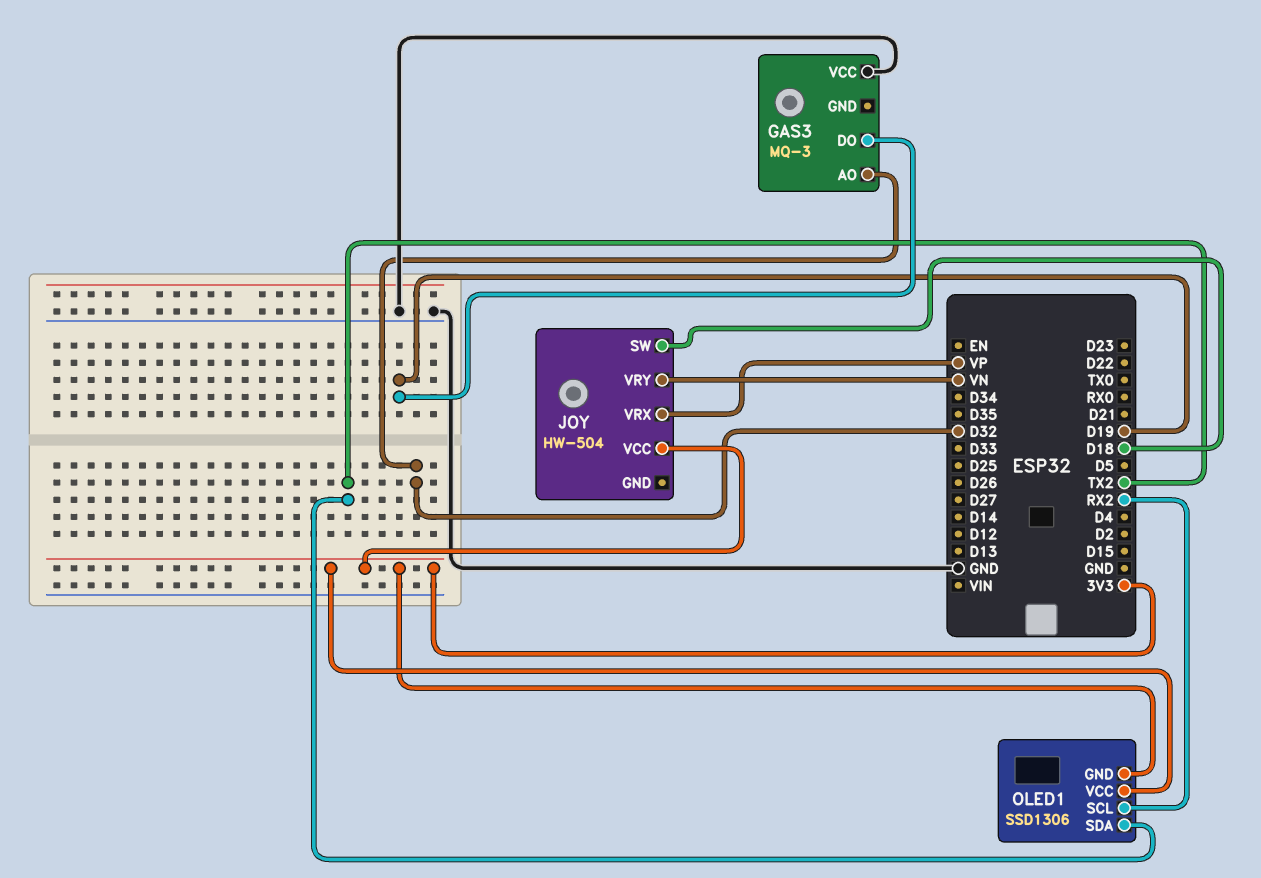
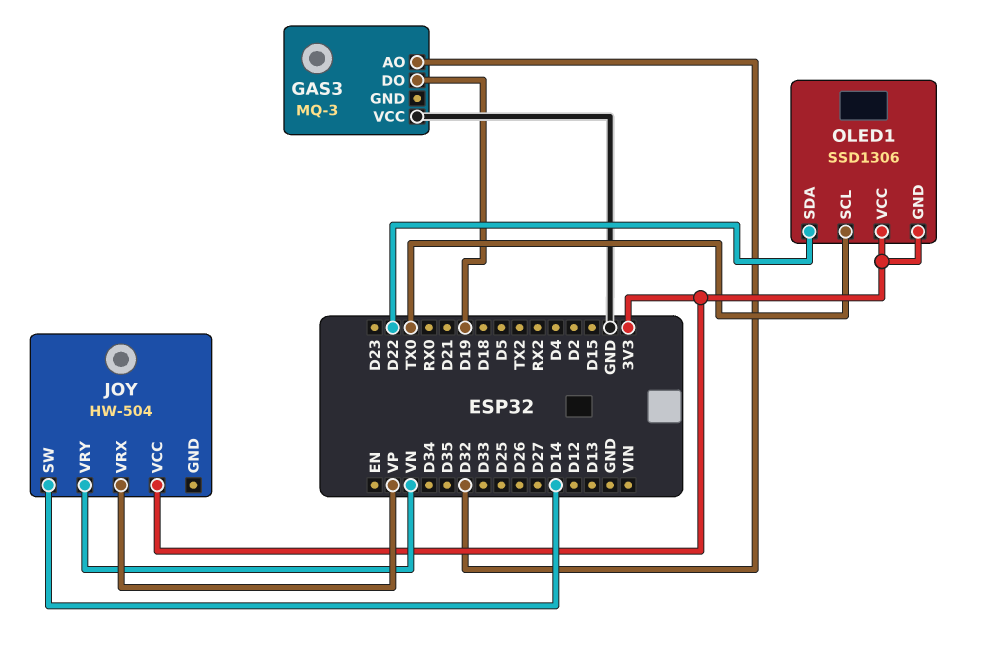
JOY pin SW: D18 -> D14
OLED1 pin SCL: RX2 -> TX0
OLED1 pin SDA: TX2 -> D22

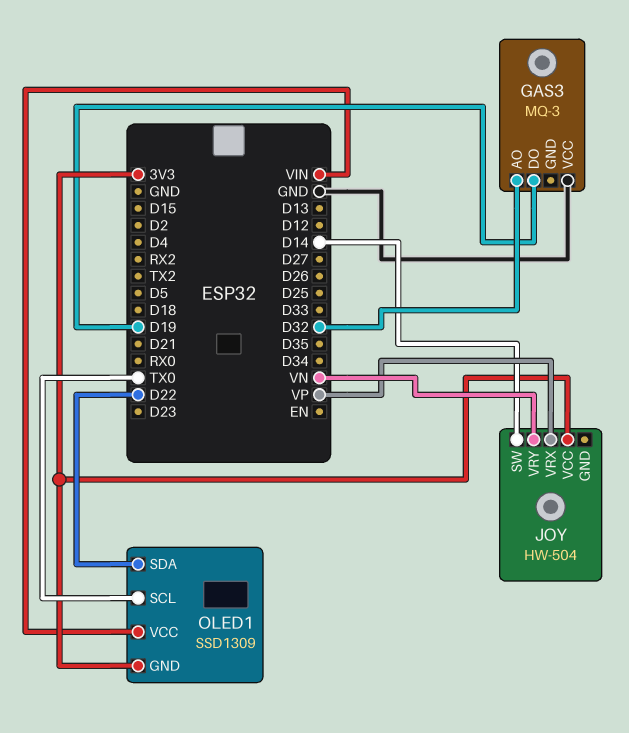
OLED1: SSD1306 -> SSD1309
OLED1 pin VCC: 3V3 -> VIN

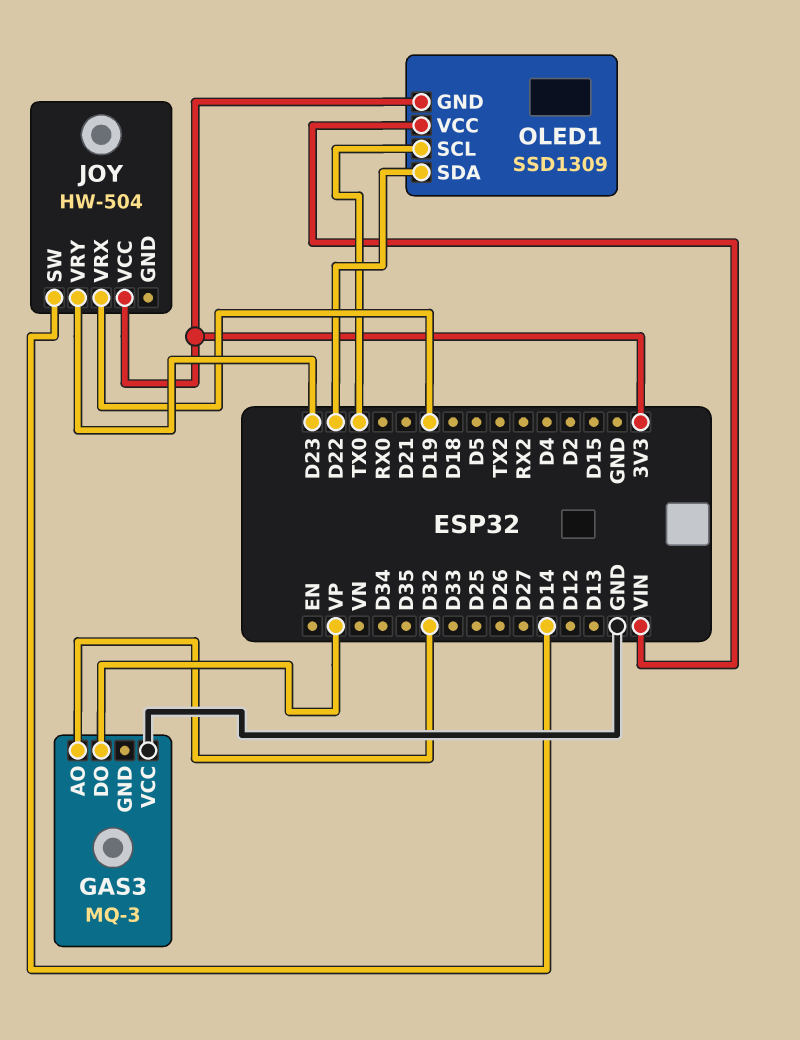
GAS3 pin DO: D19 -> VP
JOY pin VRX: VP -> D19
JOY pin VRY: VN -> D23

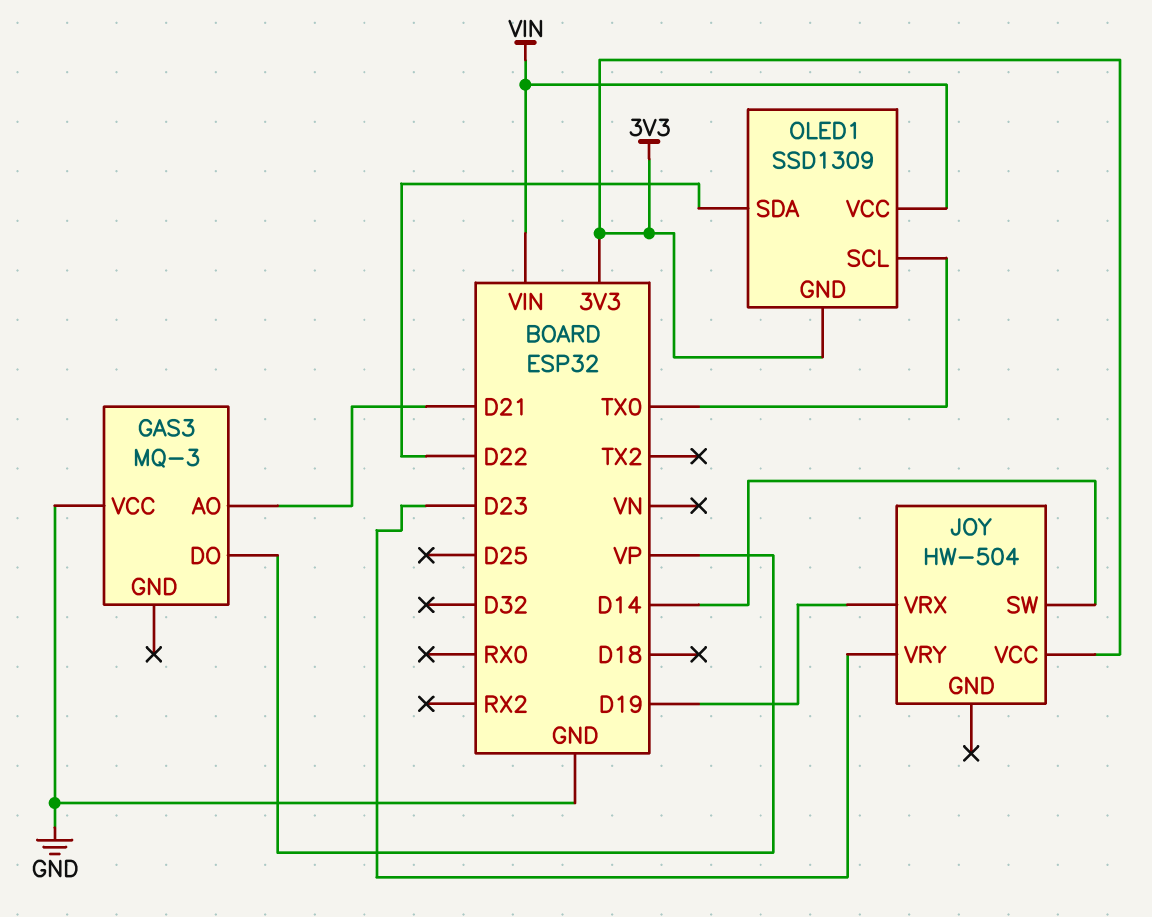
GAS3 pin AO: D32 -> D21

